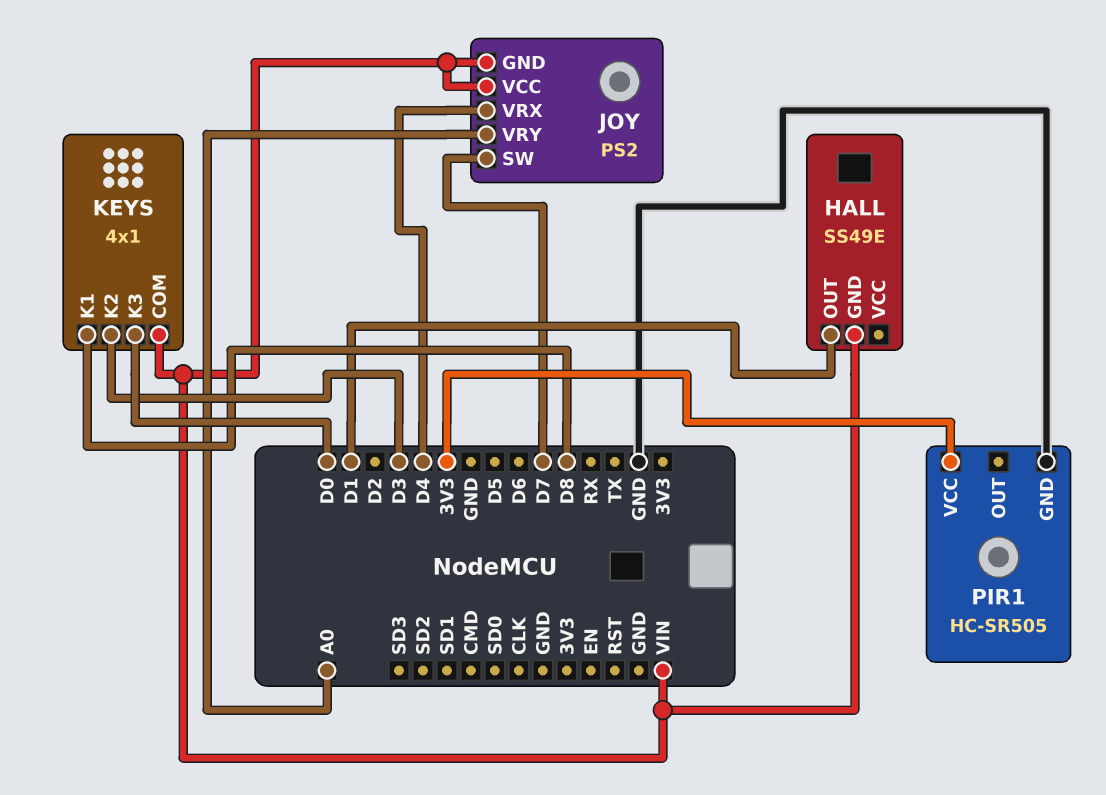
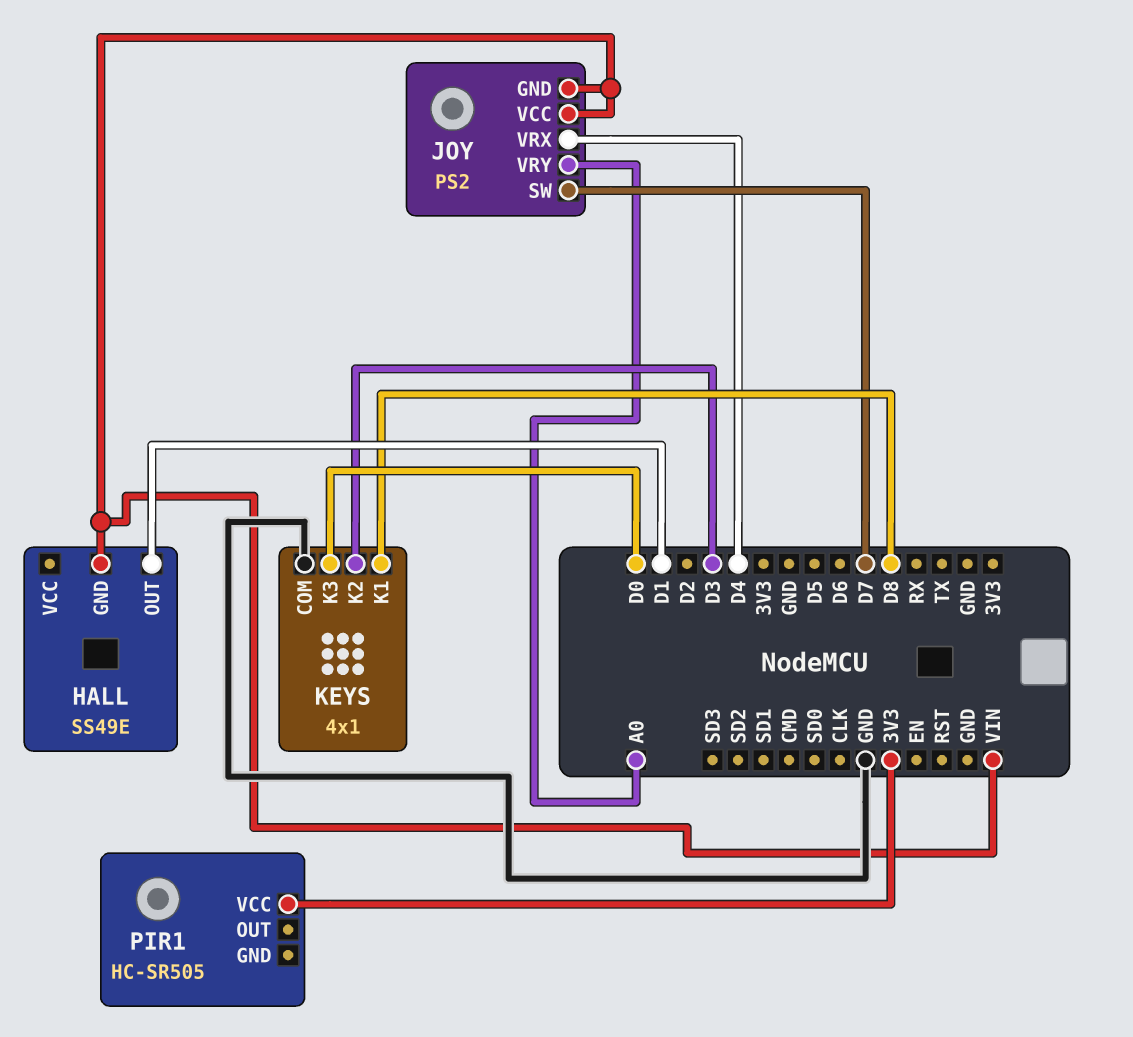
KEYS pin COM: VIN -> GND
PIR1 pin GND: GND -> none

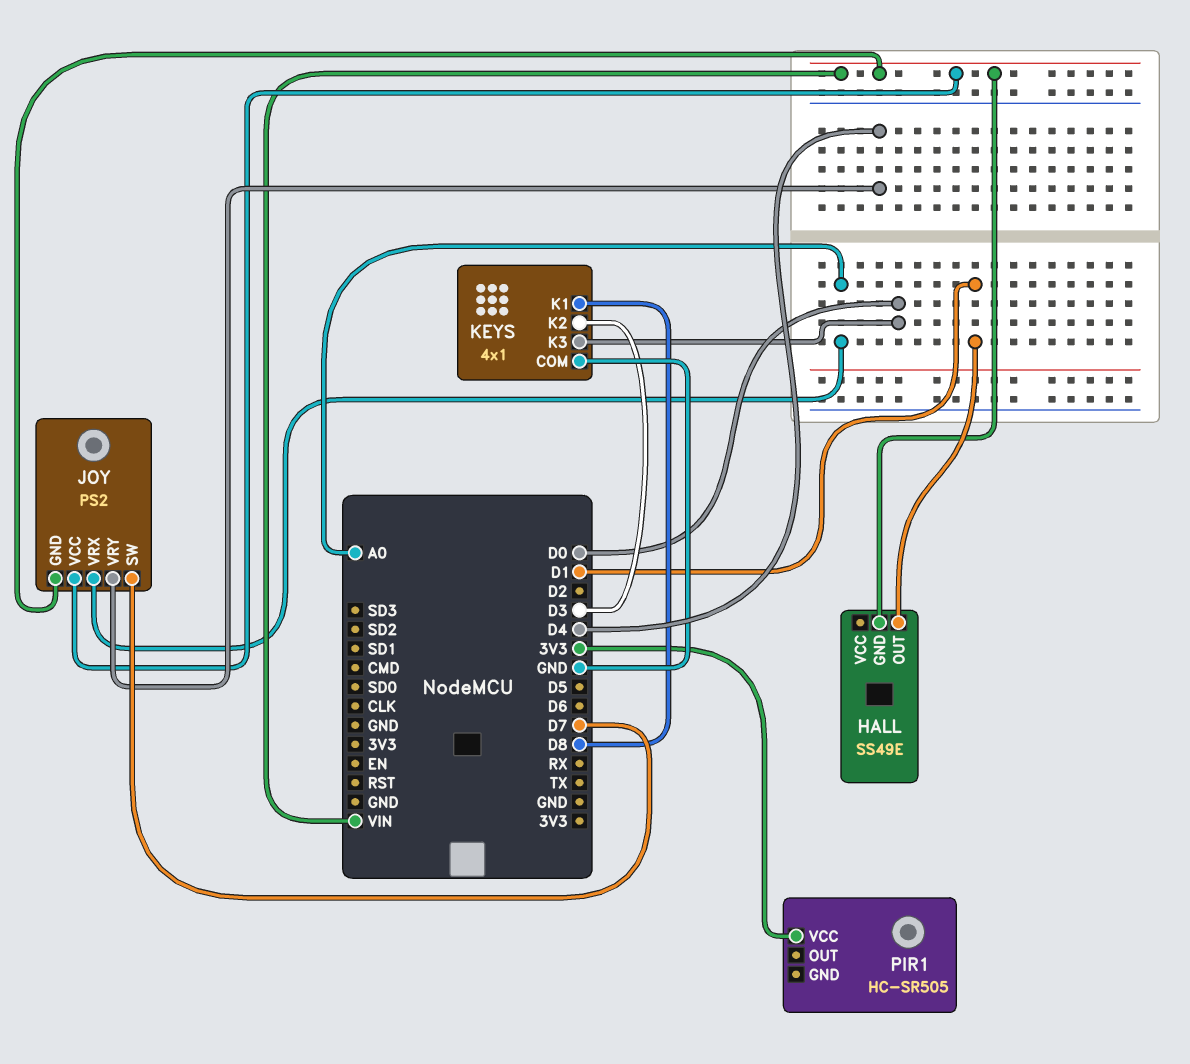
JOY pin VRX: D4 -> A0
JOY pin VRY: A0 -> D4

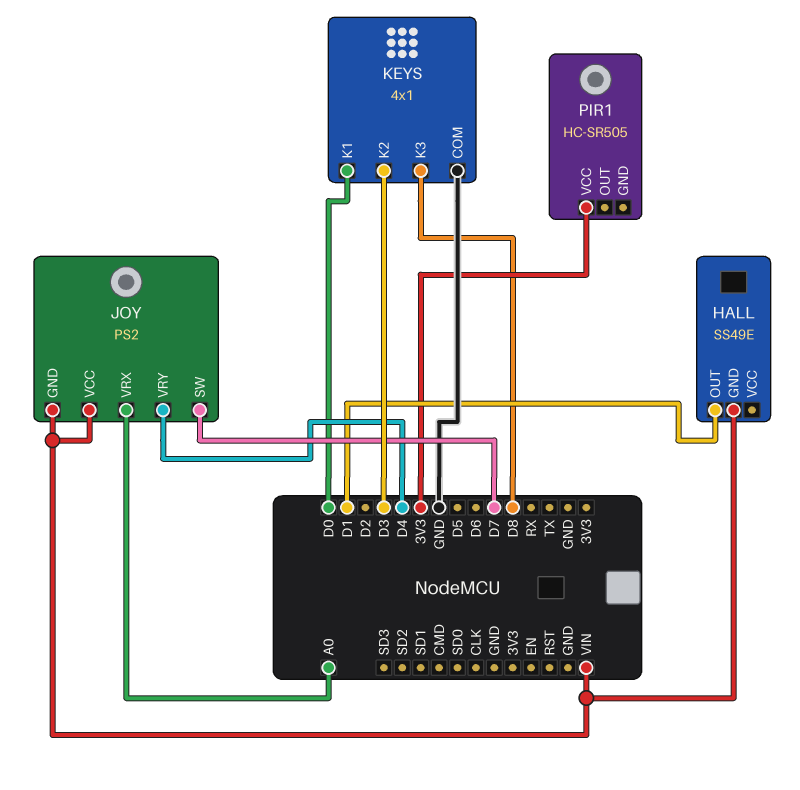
KEYS pin K1: D8 -> D0
KEYS pin K3: D0 -> D8

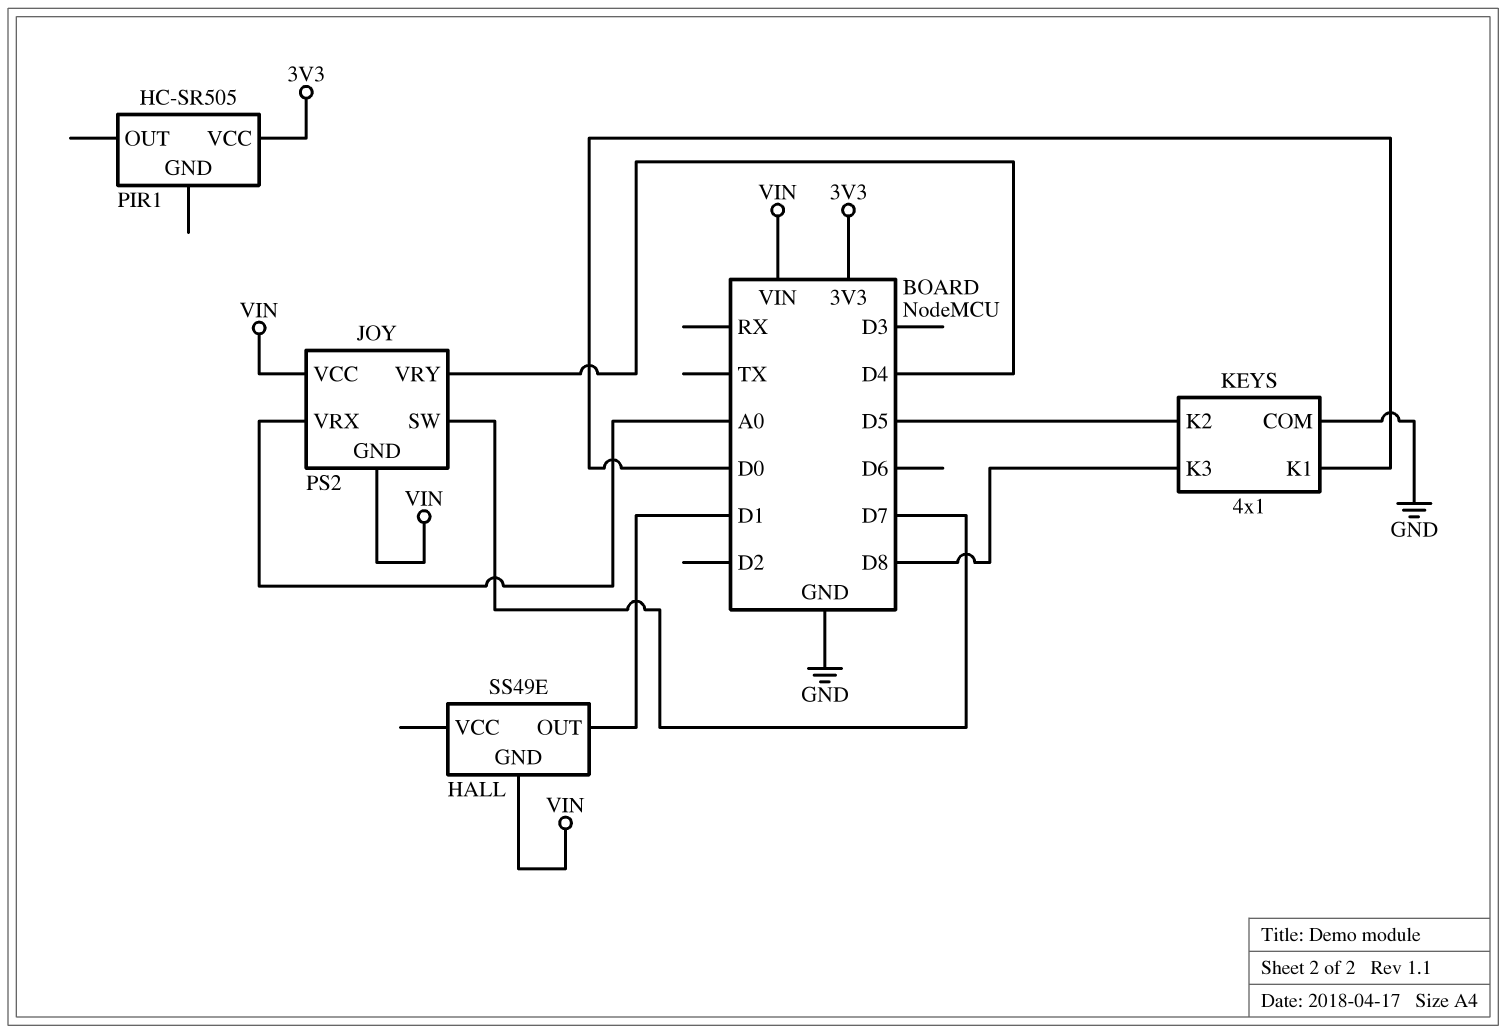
KEYS pin K2: D3 -> D5

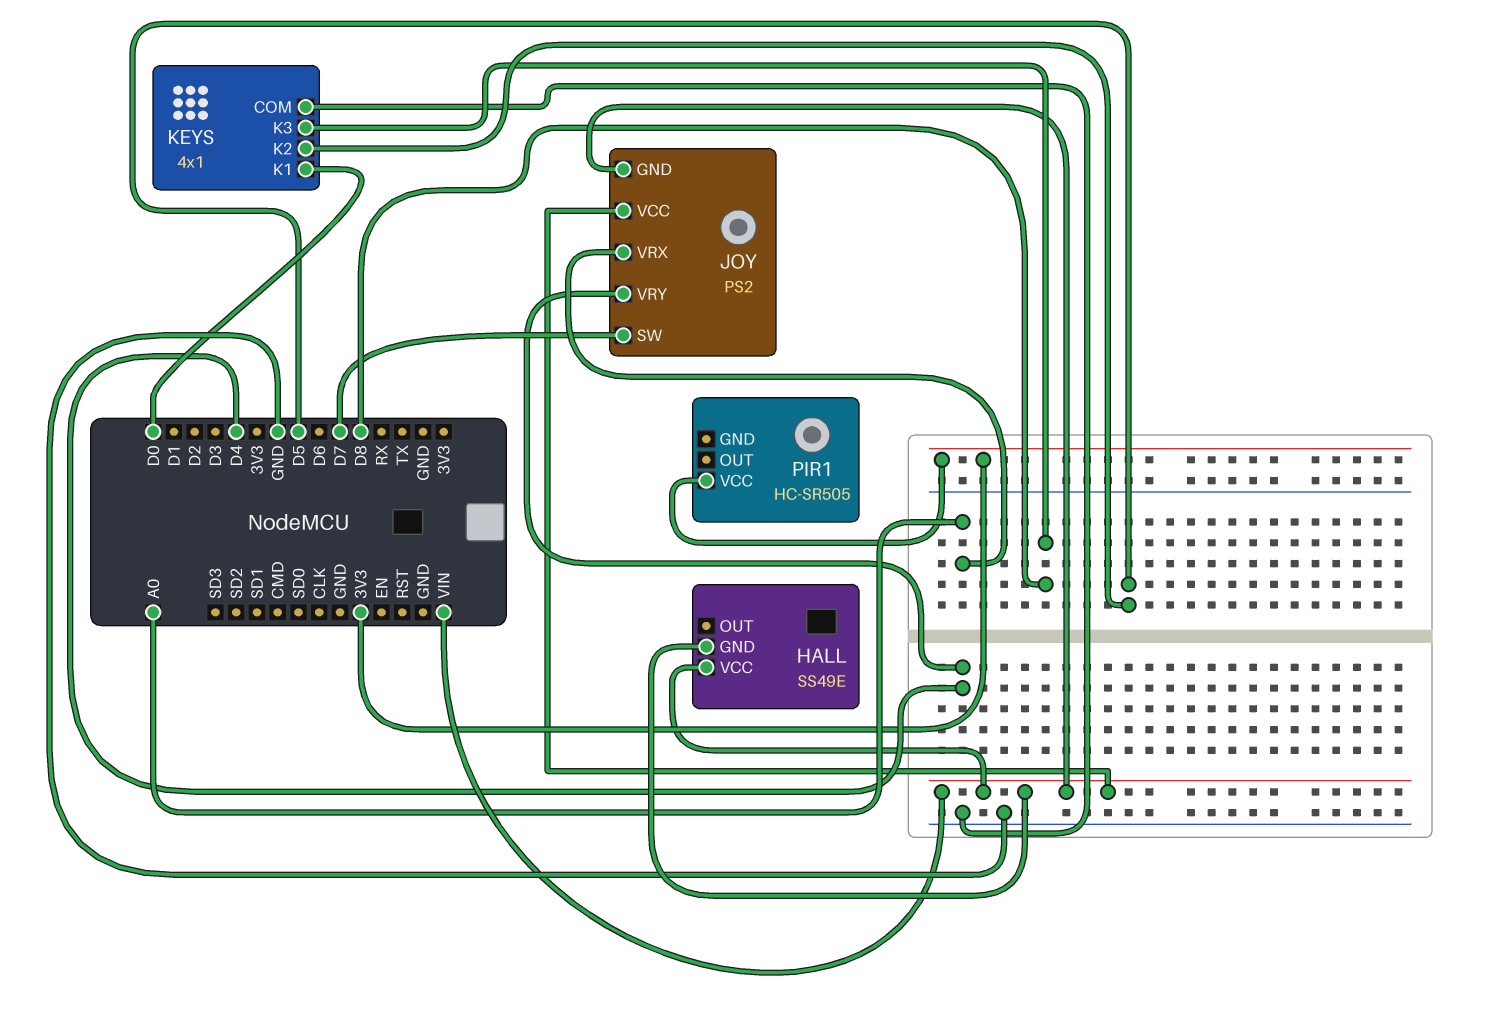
HALL pin OUT: D1 -> none
HALL pin VCC: none -> VIN

